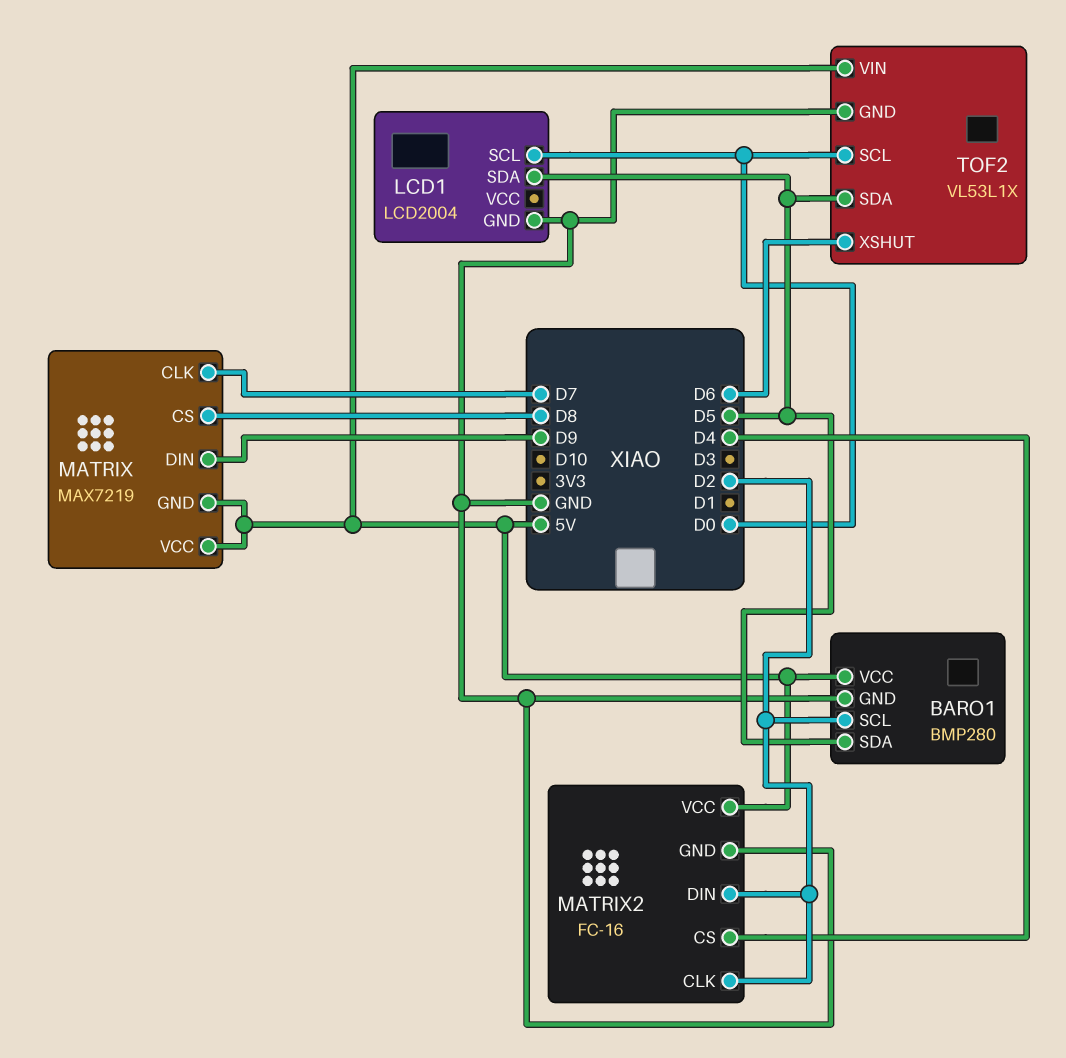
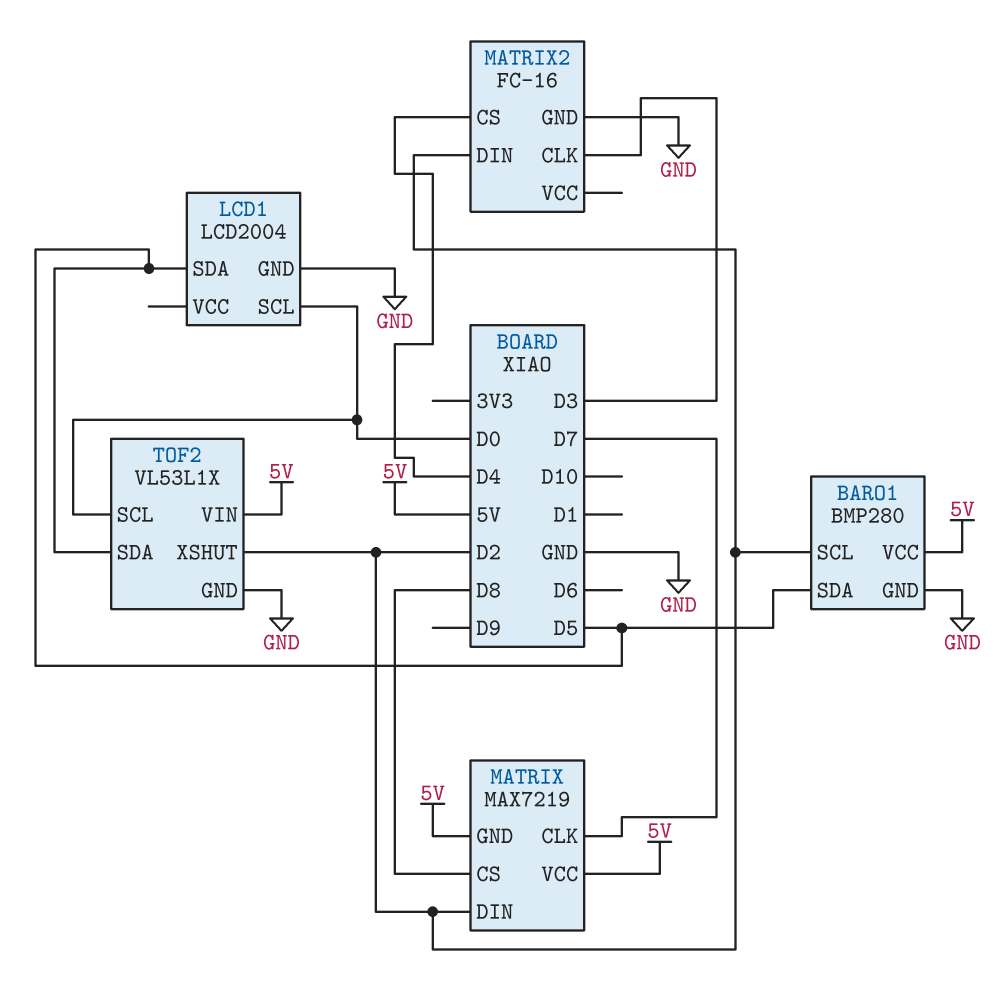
MATRIX pin DIN: D9 -> D2
MATRIX2 pin CLK: D2 -> D3
MATRIX2 pin VCC: 5V -> none
TOF2 pin XSHUT: D6 -> D2

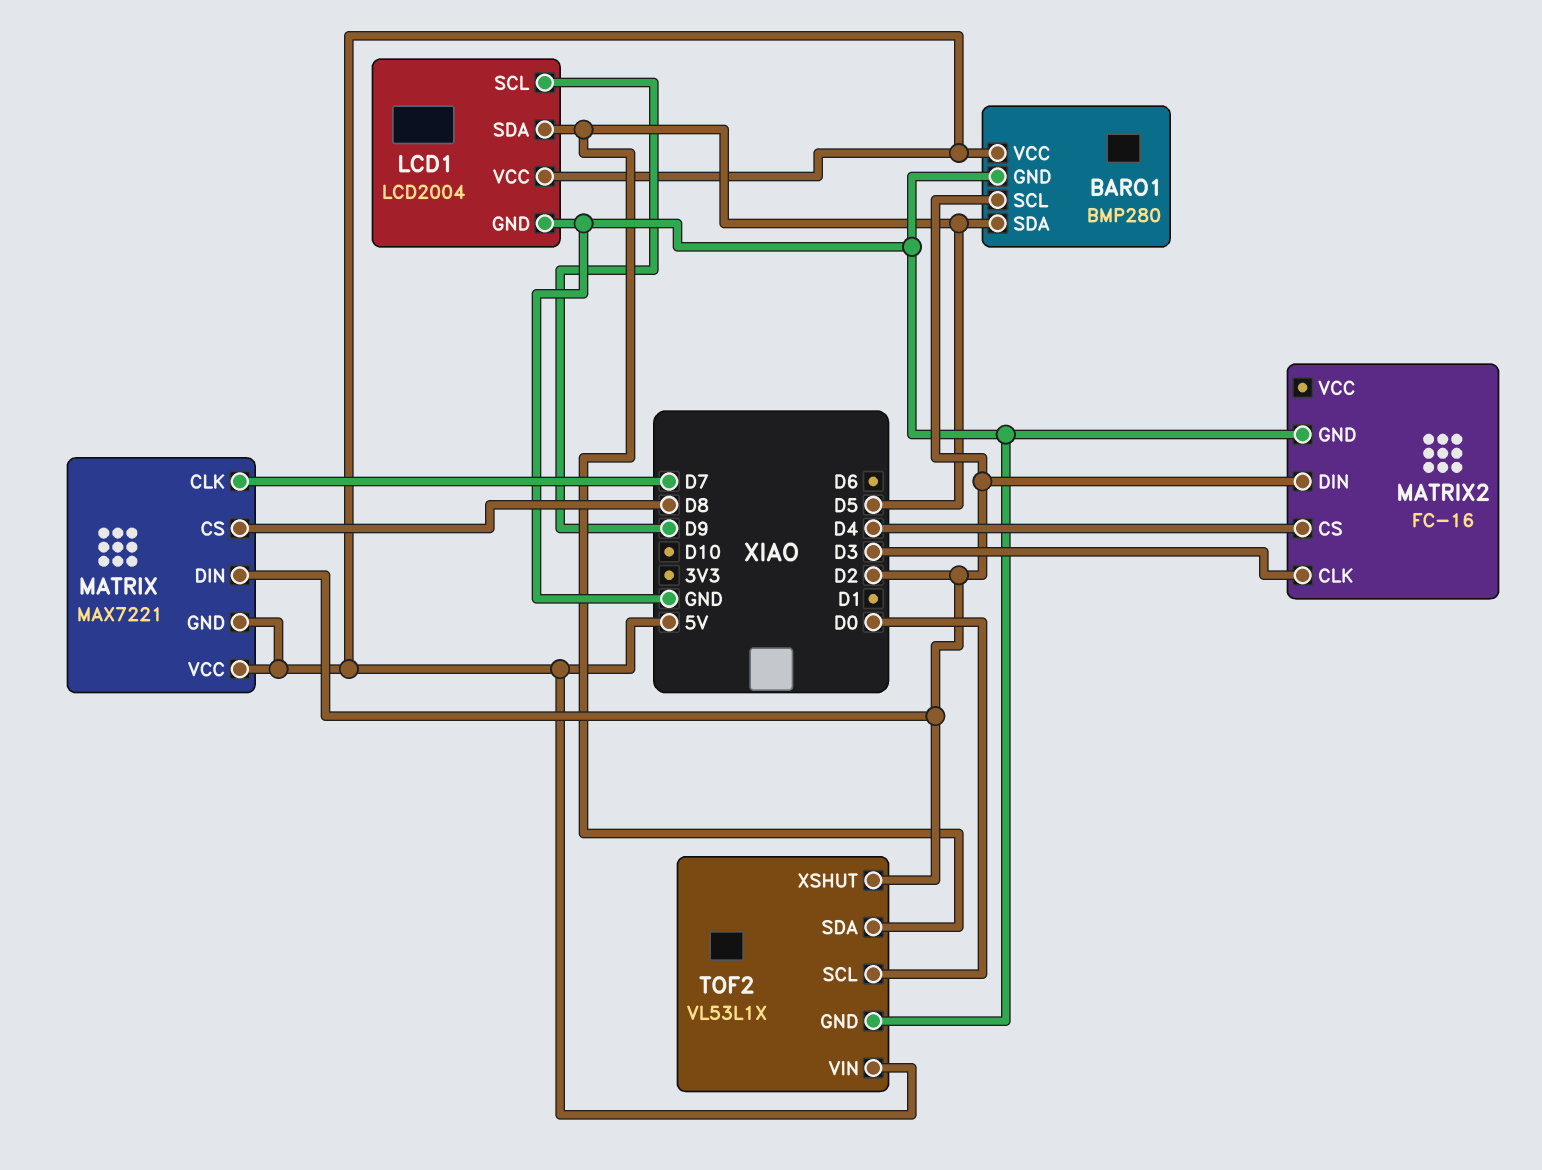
LCD1 pin SCL: D0 -> D9
LCD1 pin VCC: none -> 5V
MATRIX: MAX7219 -> MAX7221

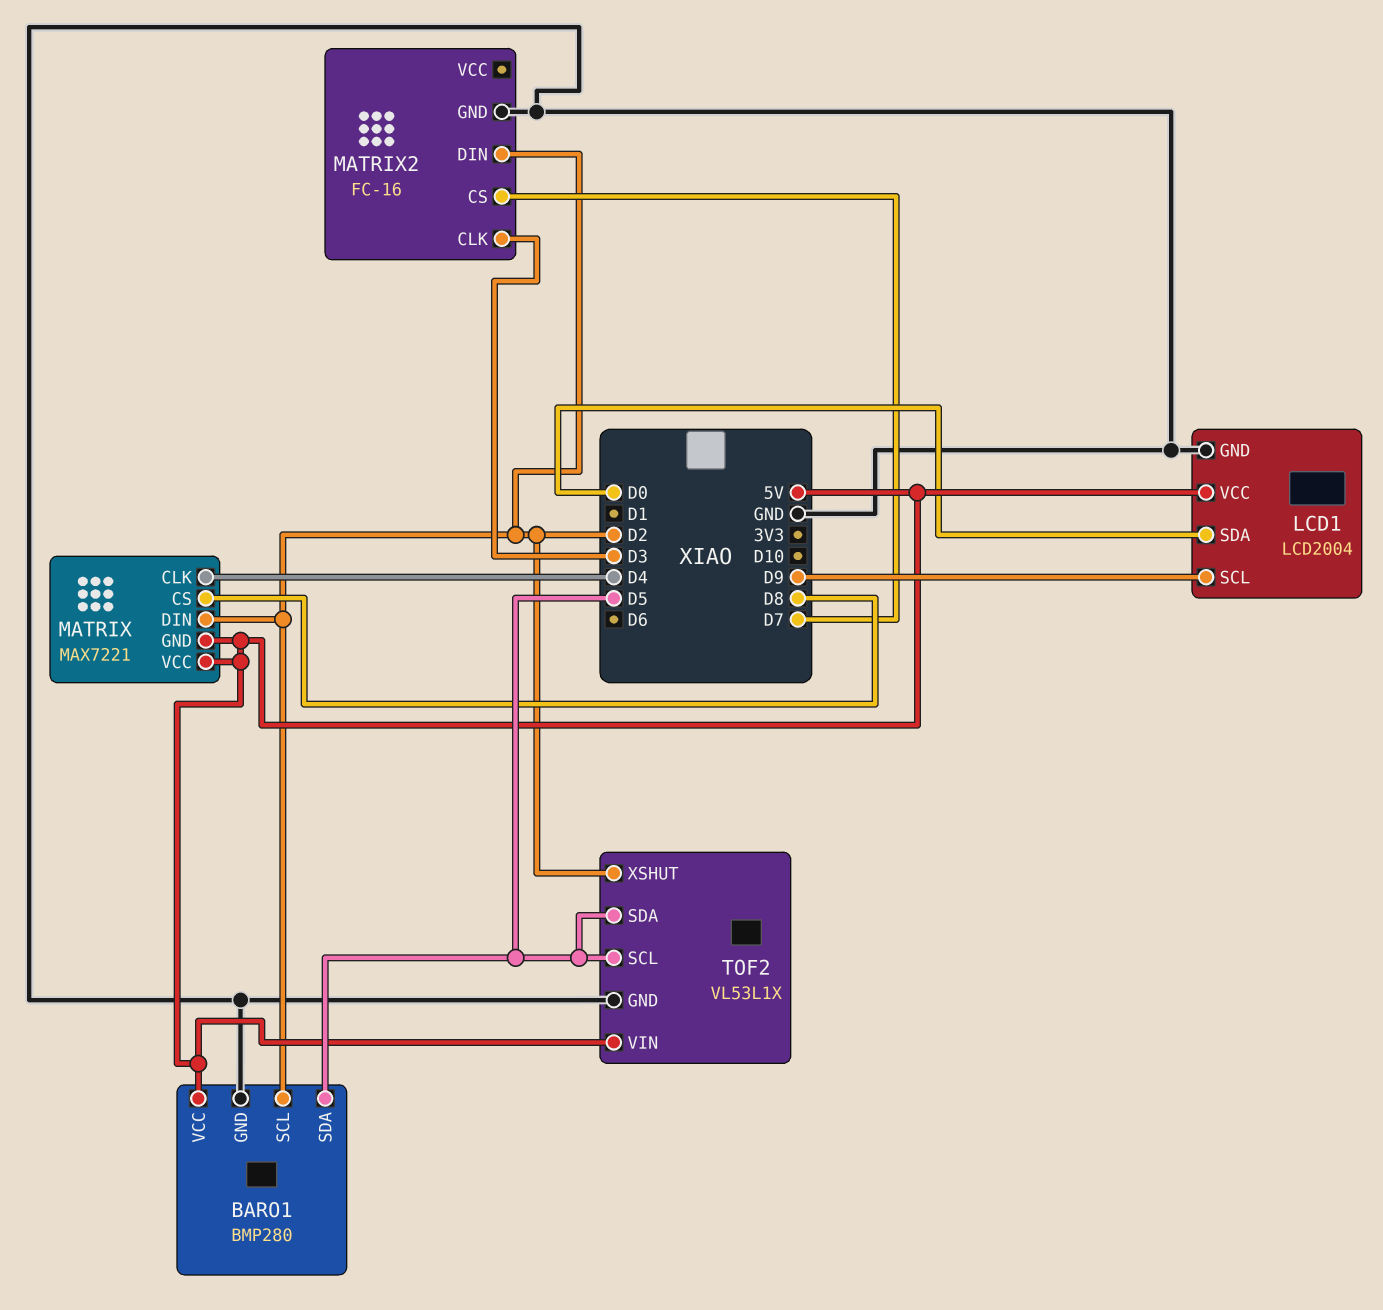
LCD1 pin SDA: D5 -> D0
MATRIX pin CLK: D7 -> D4
MATRIX2 pin CS: D4 -> D7
TOF2 pin SCL: D0 -> D5

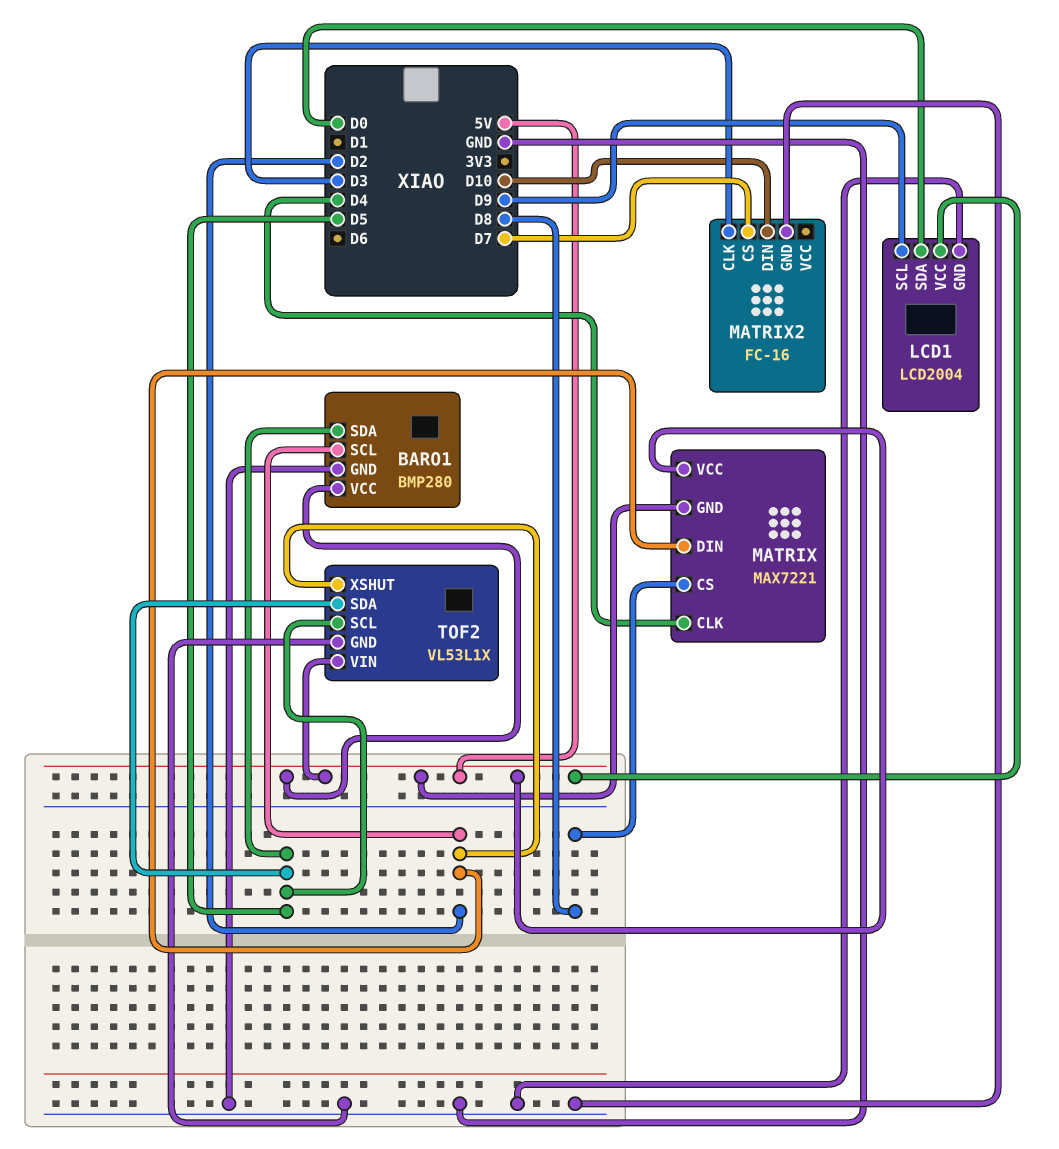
MATRIX2 pin DIN: D2 -> D10

